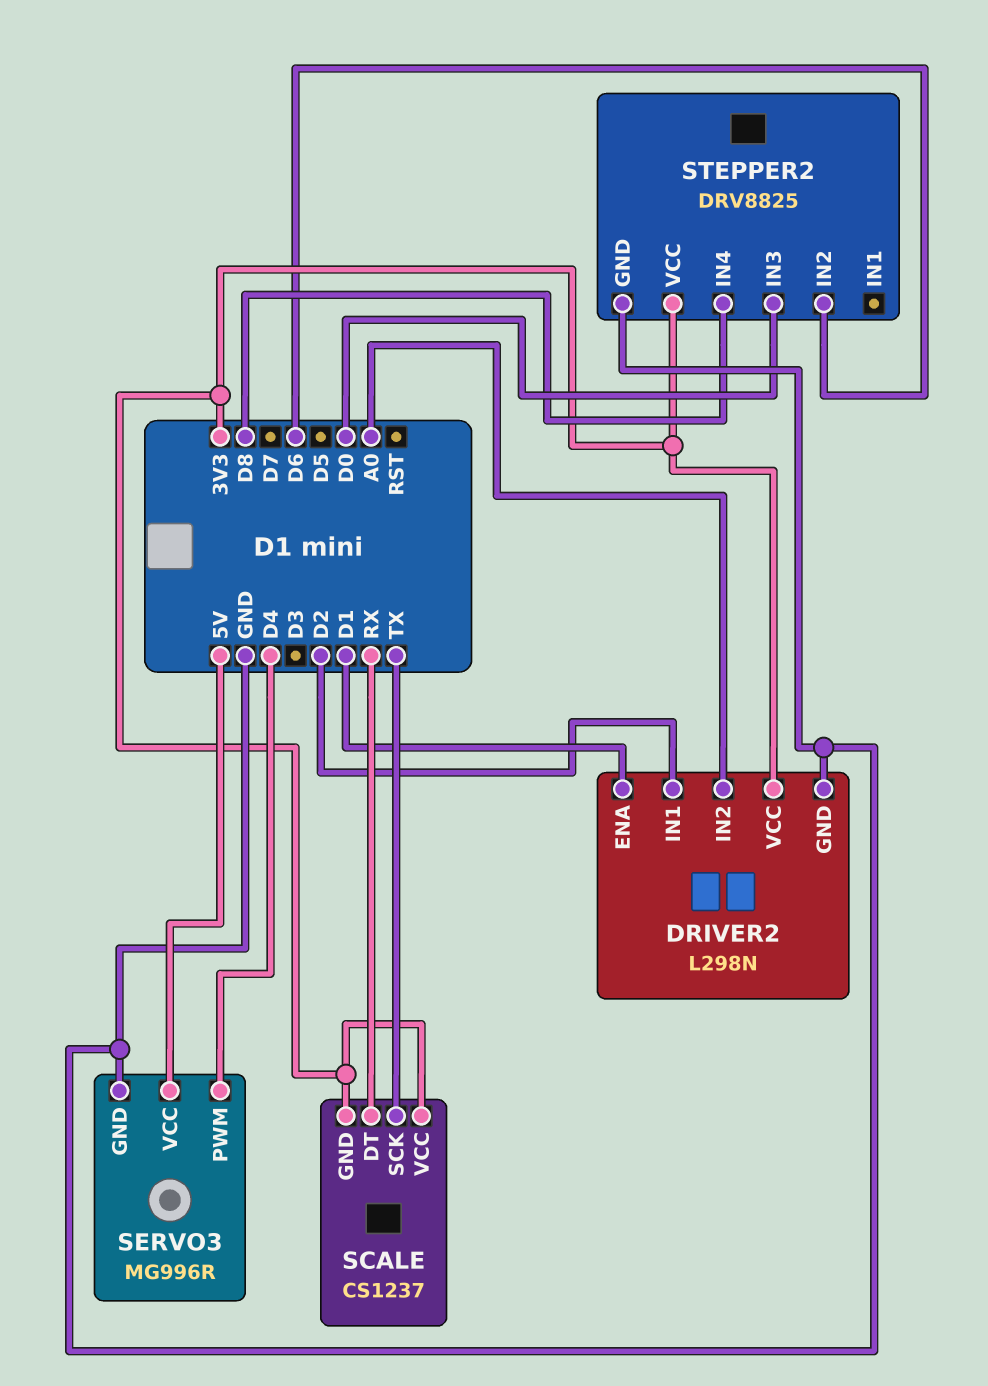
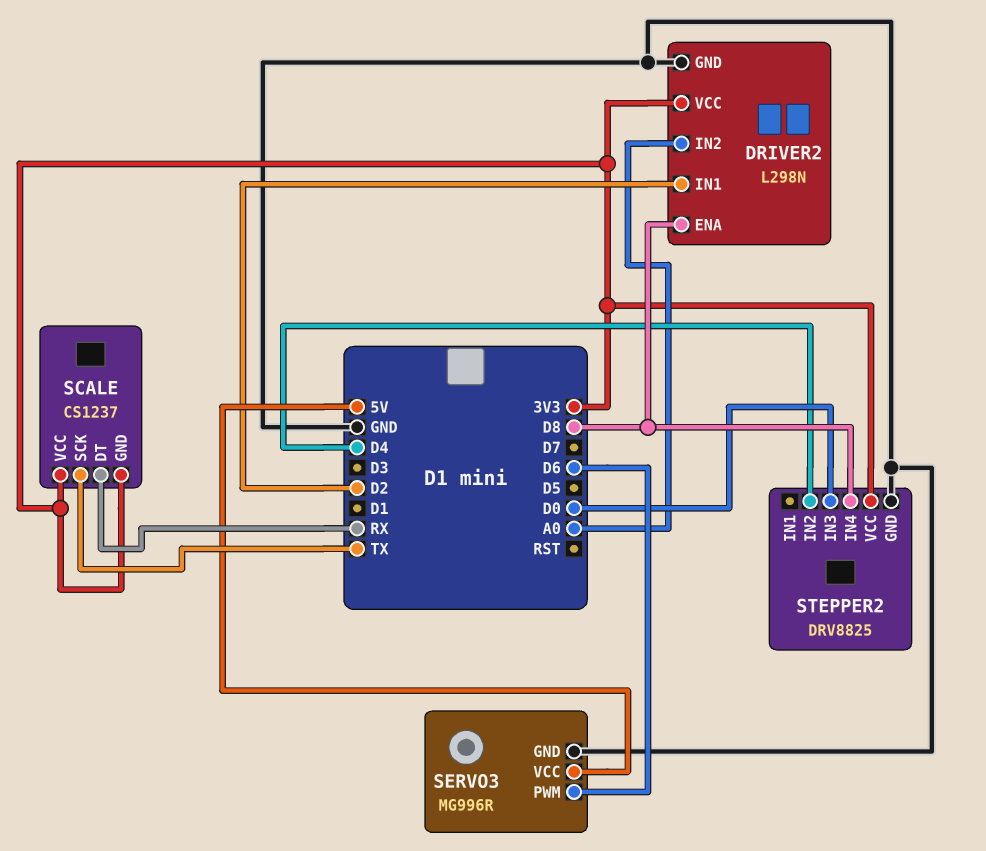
DRIVER2 pin ENA: D1 -> D8
SERVO3 pin PWM: D4 -> D6
STEPPER2 pin IN2: D6 -> D4

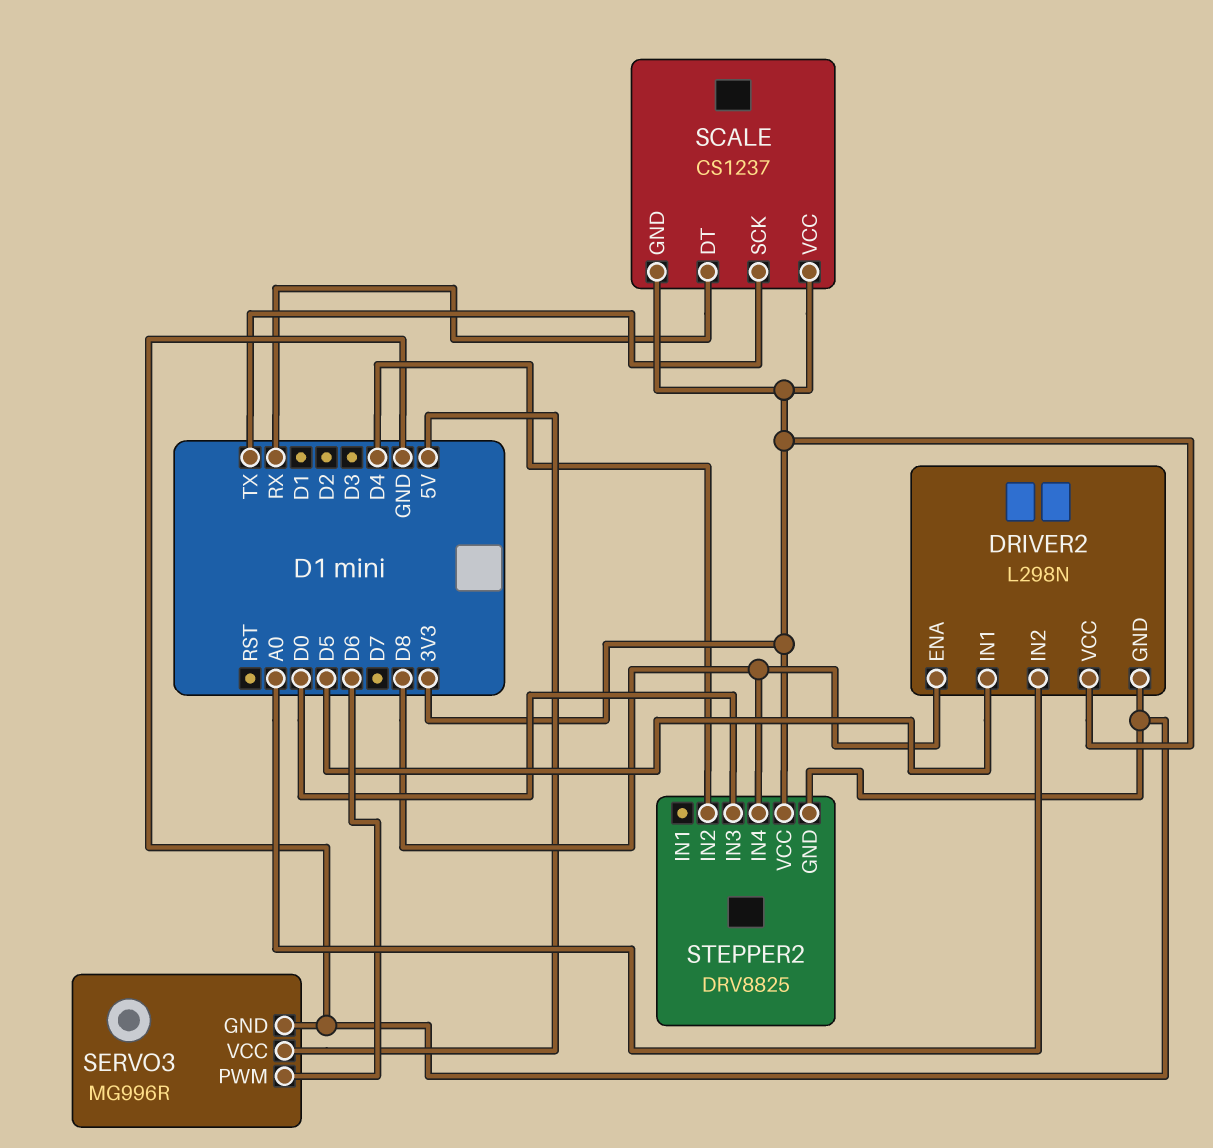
DRIVER2 pin IN1: D2 -> D5

